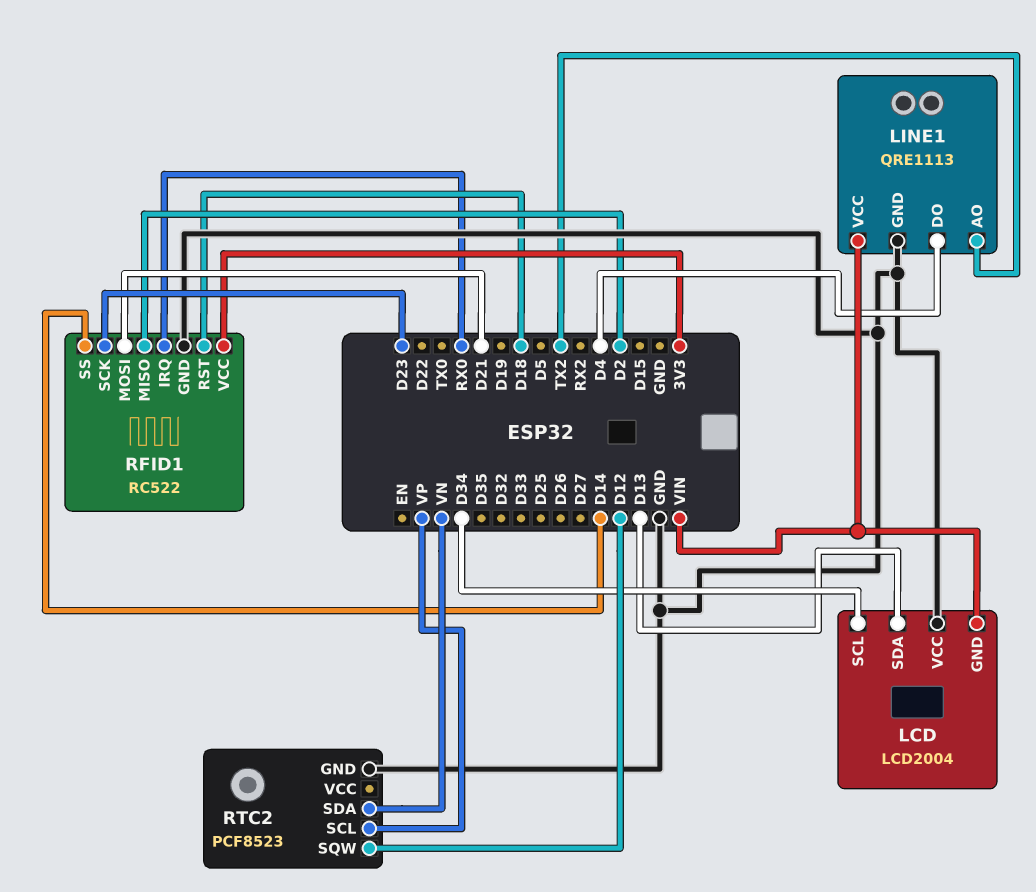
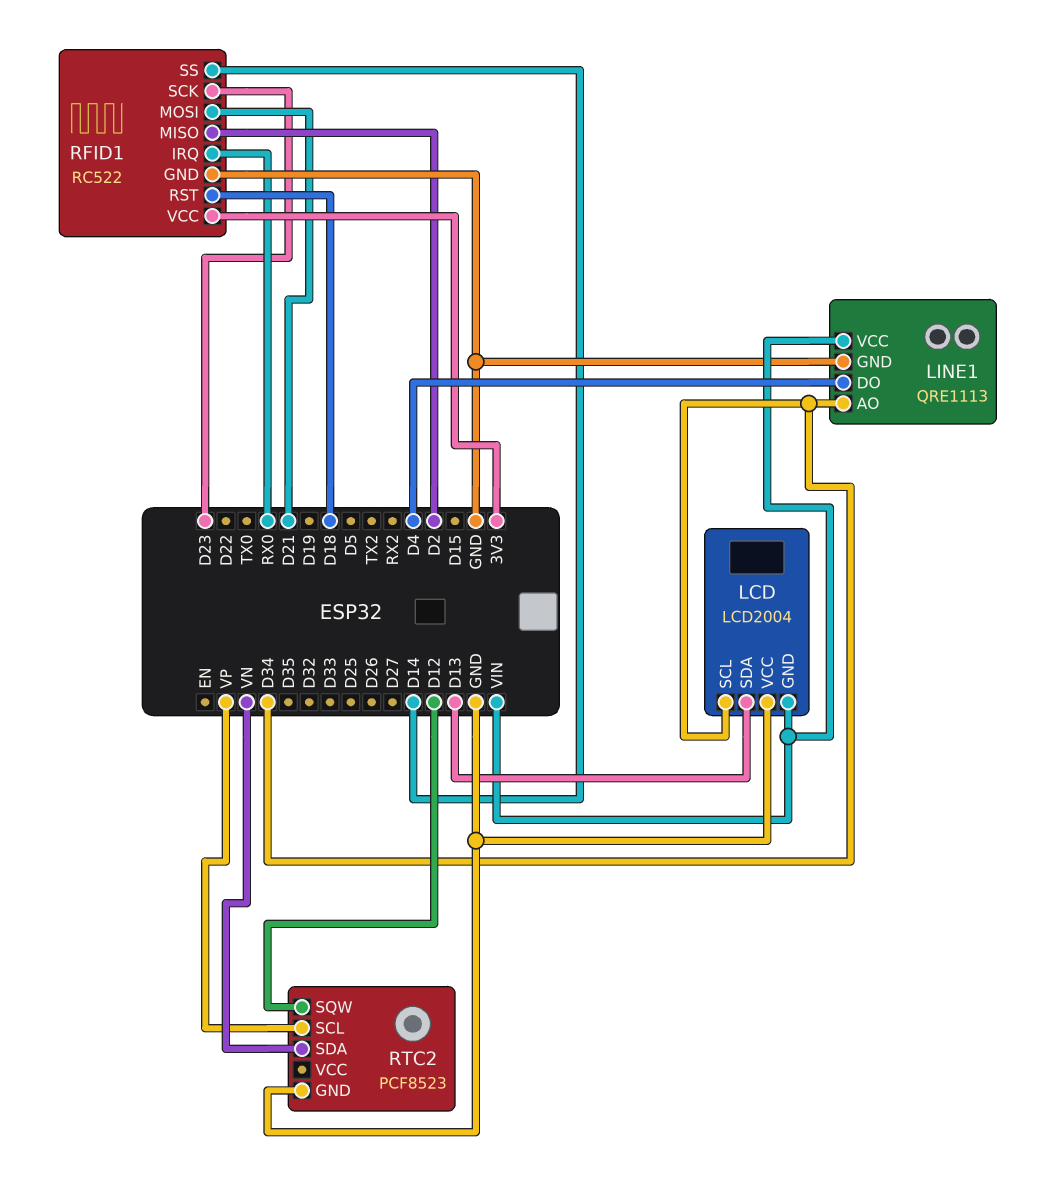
LINE1 pin AO: TX2 -> D34

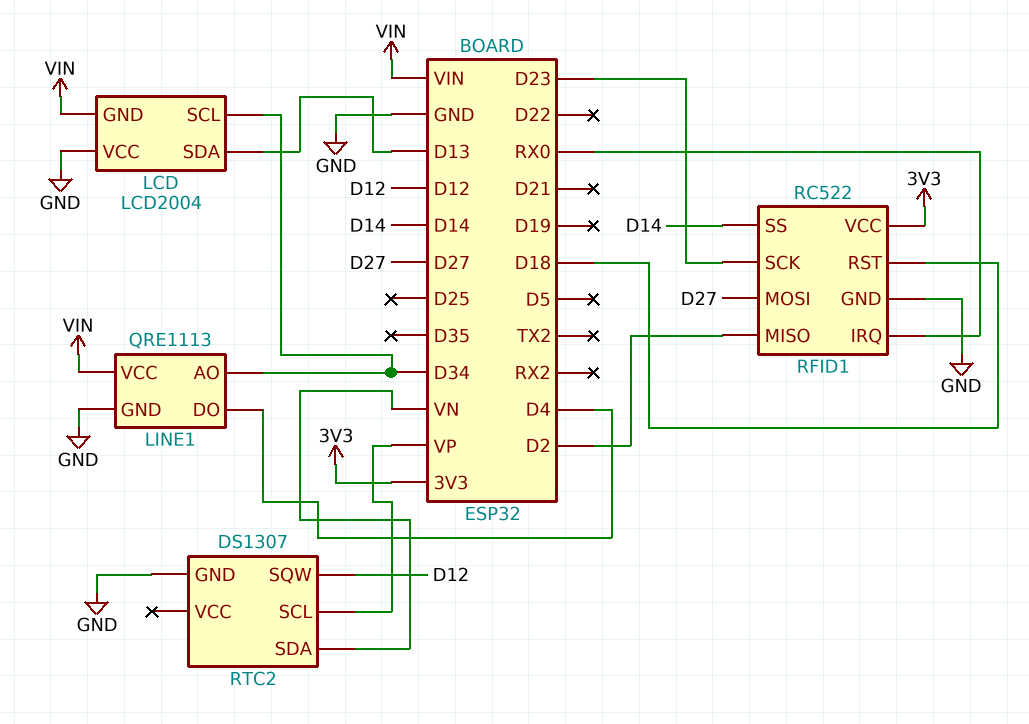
RFID1 pin MOSI: D21 -> D27
RTC2: PCF8523 -> DS1307

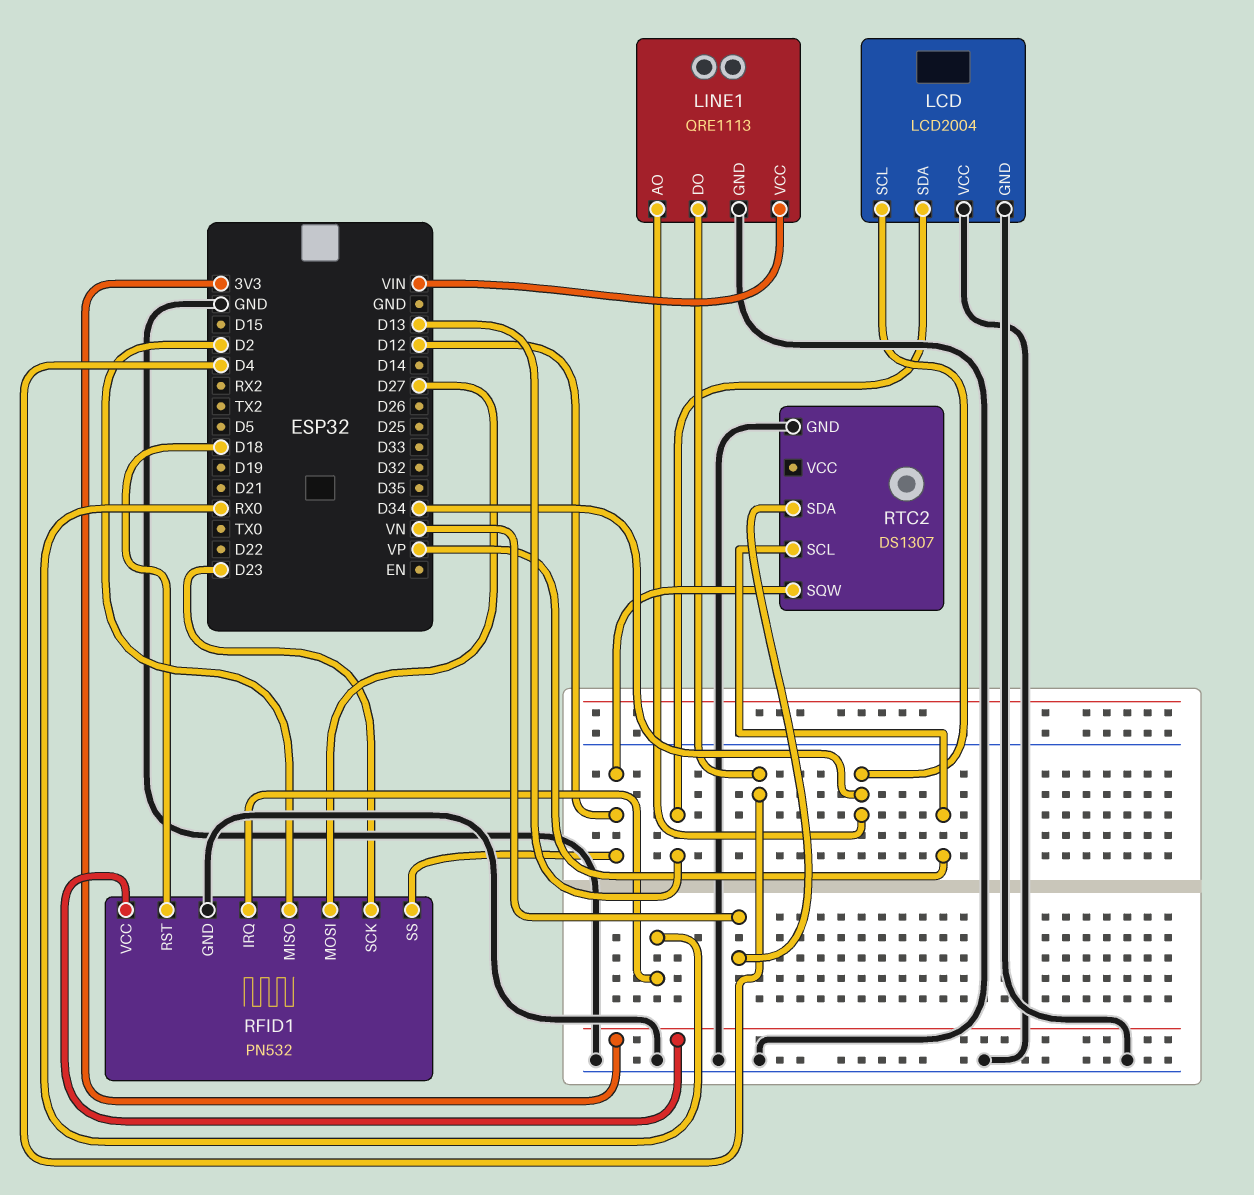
LCD pin GND: VIN -> GND
RFID1: RC522 -> PN532
RFID1 pin SS: D14 -> D12

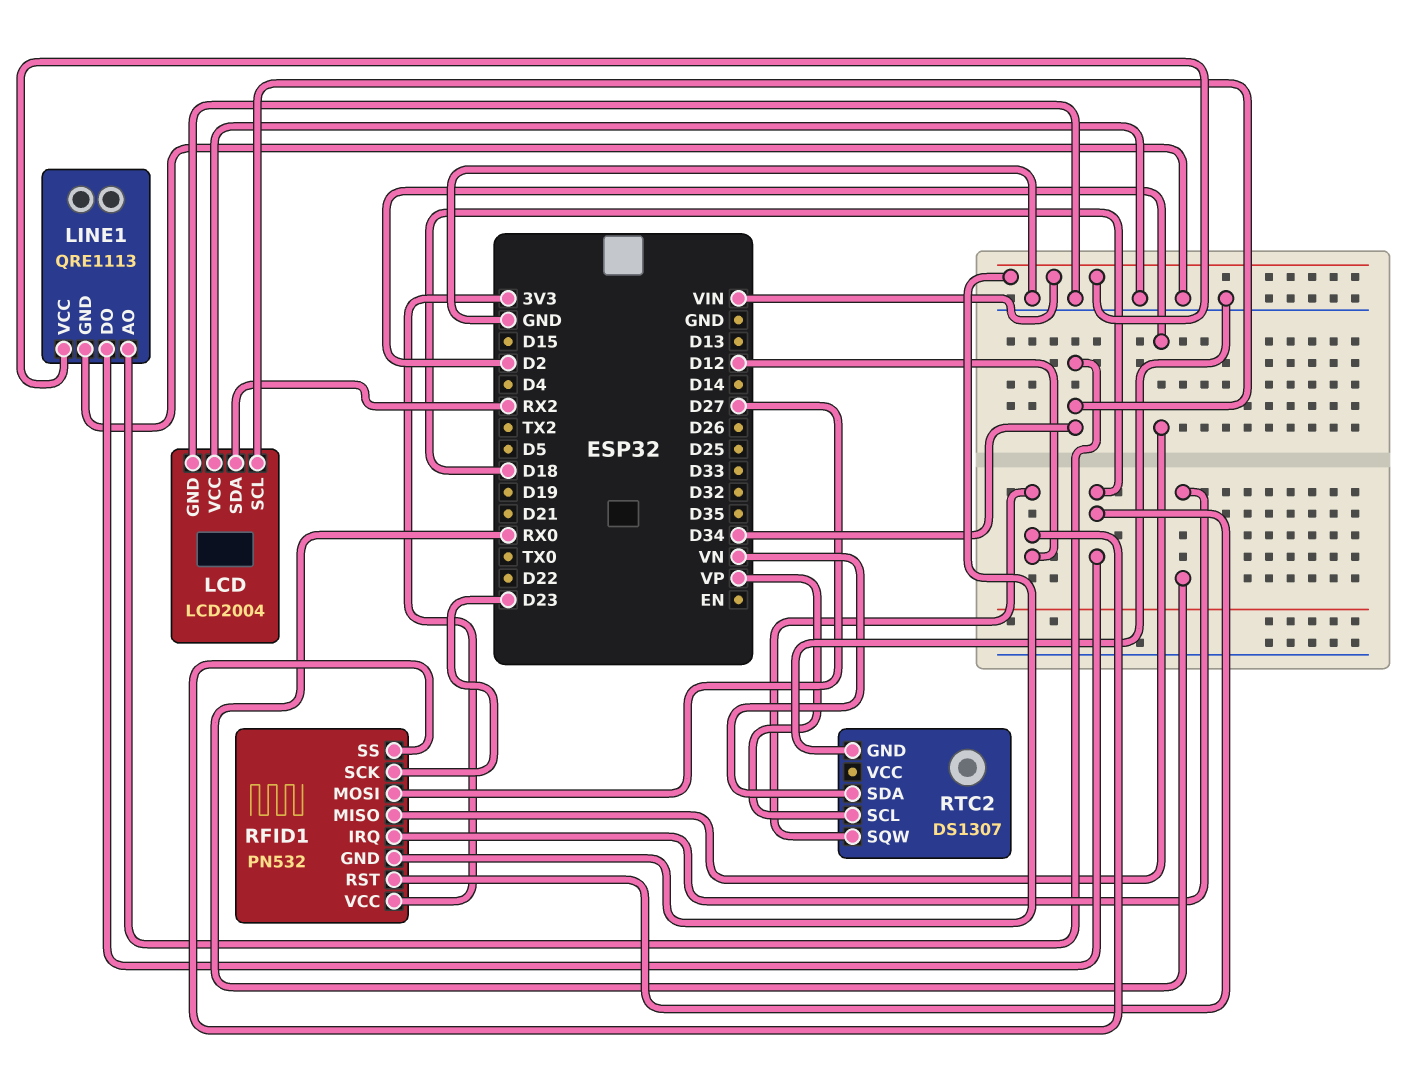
LCD pin SDA: D13 -> RX2
LINE1 pin DO: D4 -> D18
RFID1 pin GND: GND -> VIN

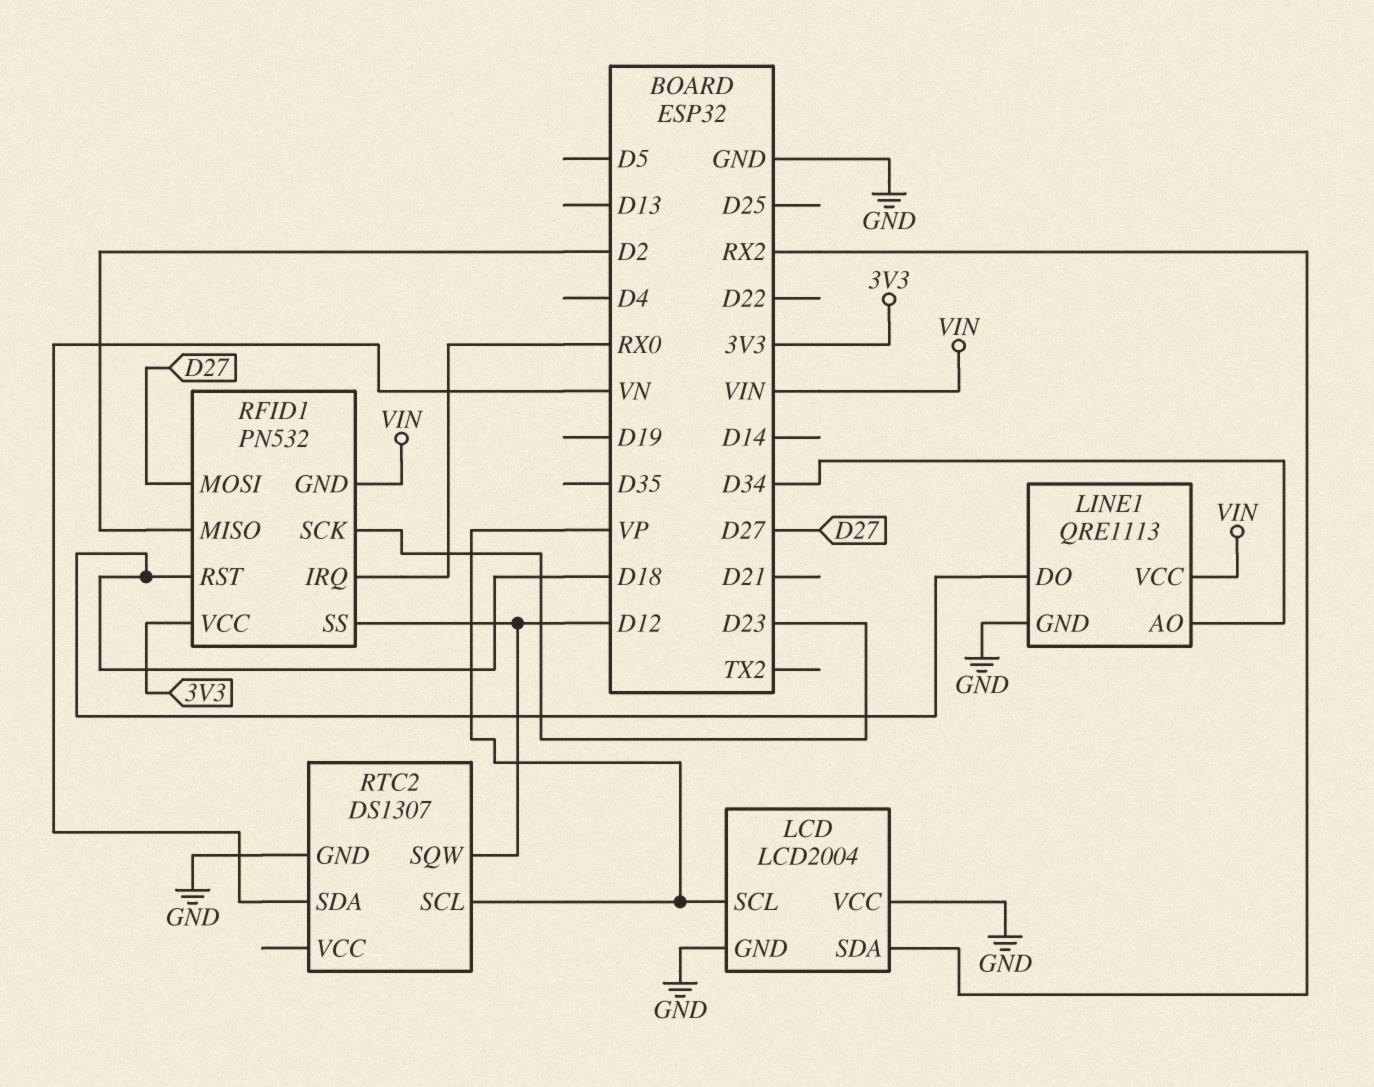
LCD pin SCL: D34 -> VP

